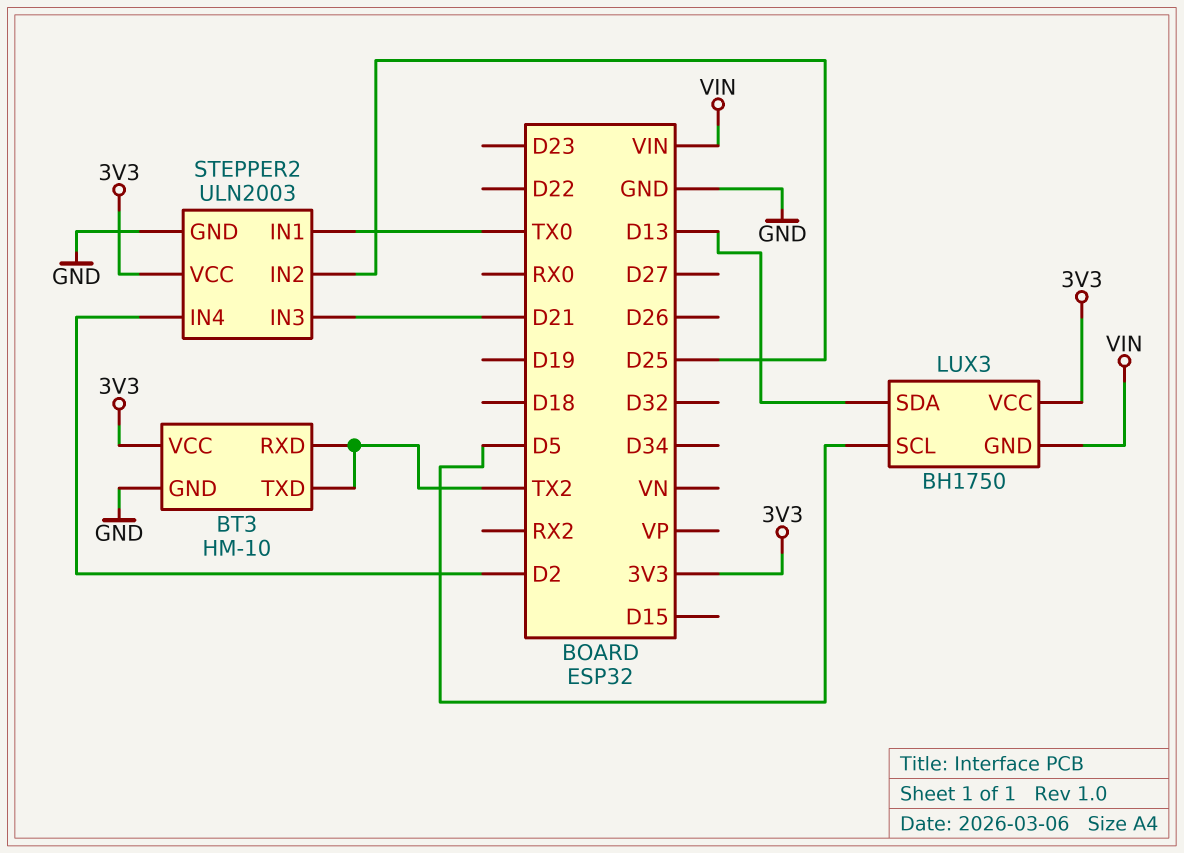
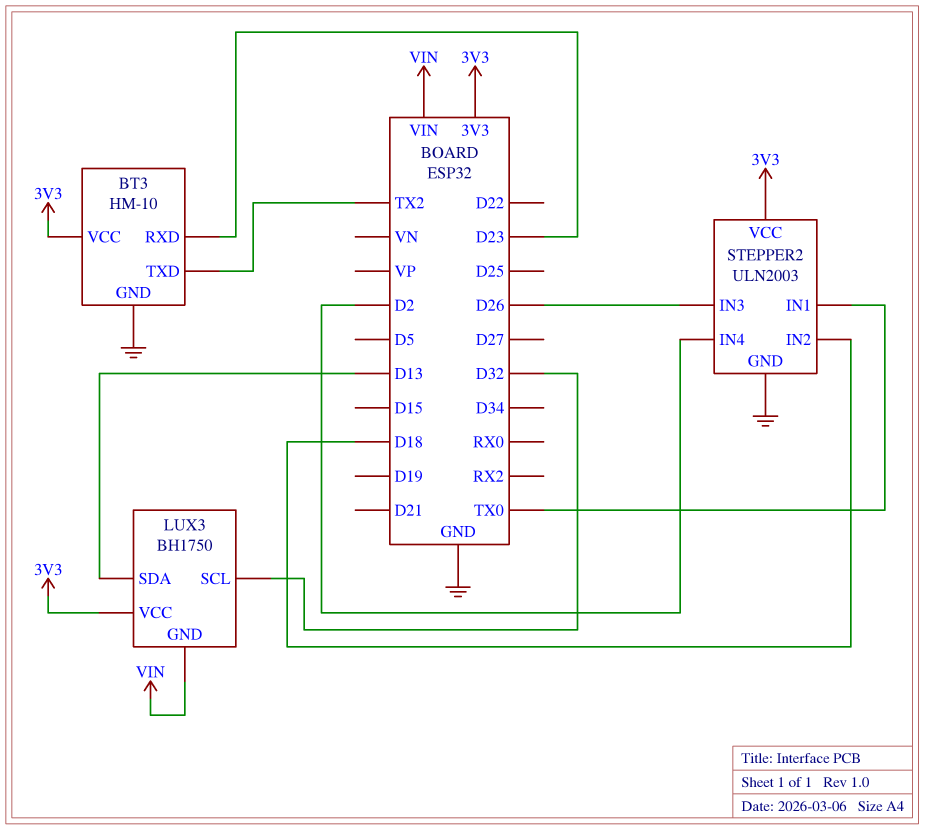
BT3 pin RXD: TX2 -> D23
LUX3 pin SCL: D5 -> D32
STEPPER2 pin IN2: D25 -> D18
STEPPER2 pin IN3: D21 -> D26

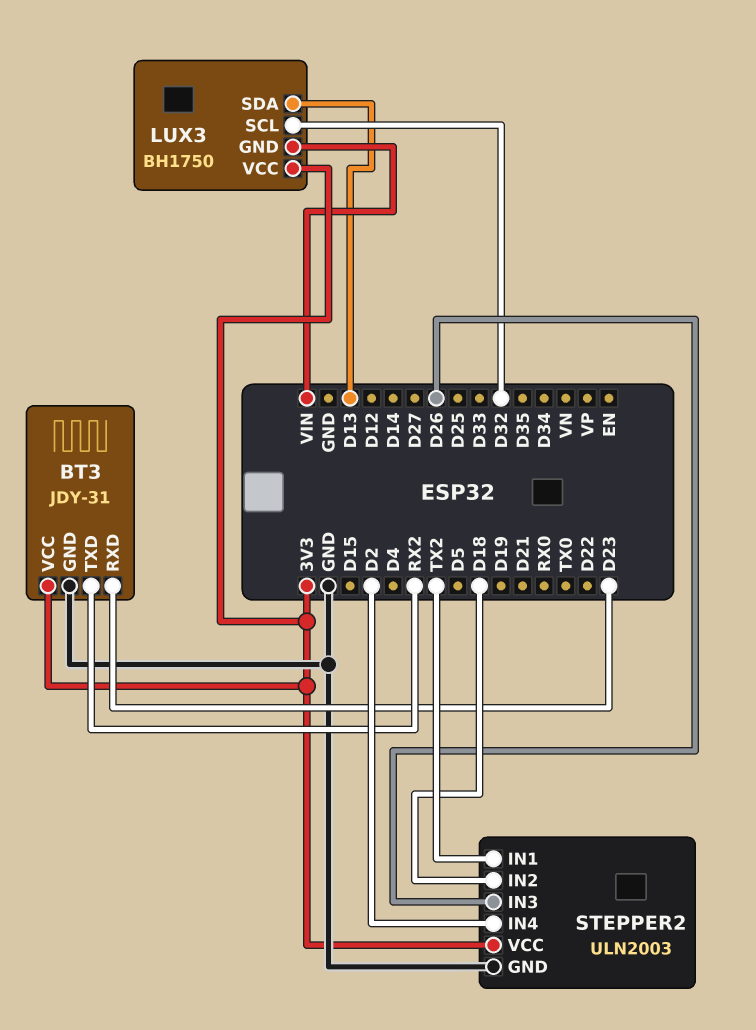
BT3: HM-10 -> JDY-31
BT3 pin TXD: TX2 -> RX2
STEPPER2 pin IN1: TX0 -> TX2

